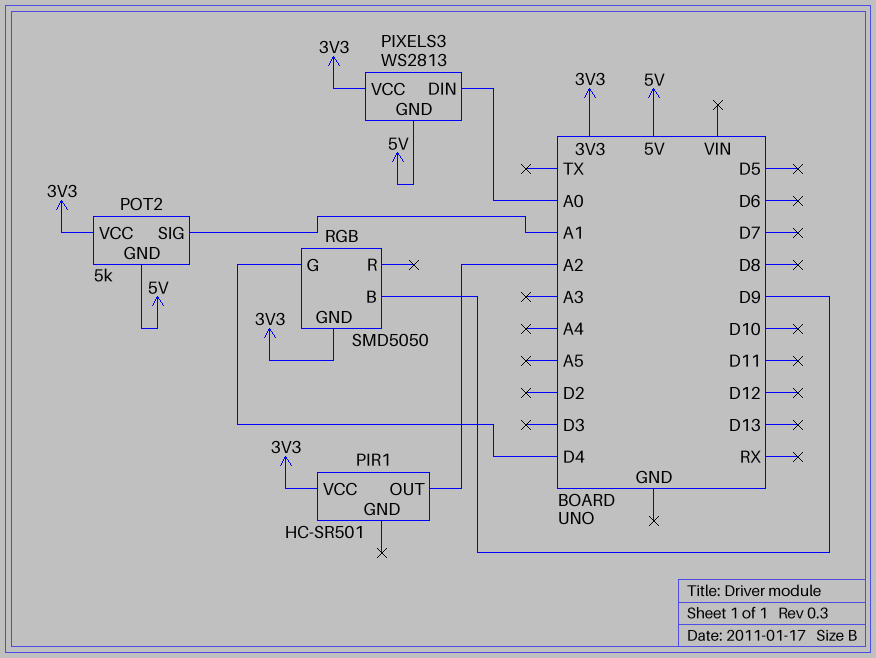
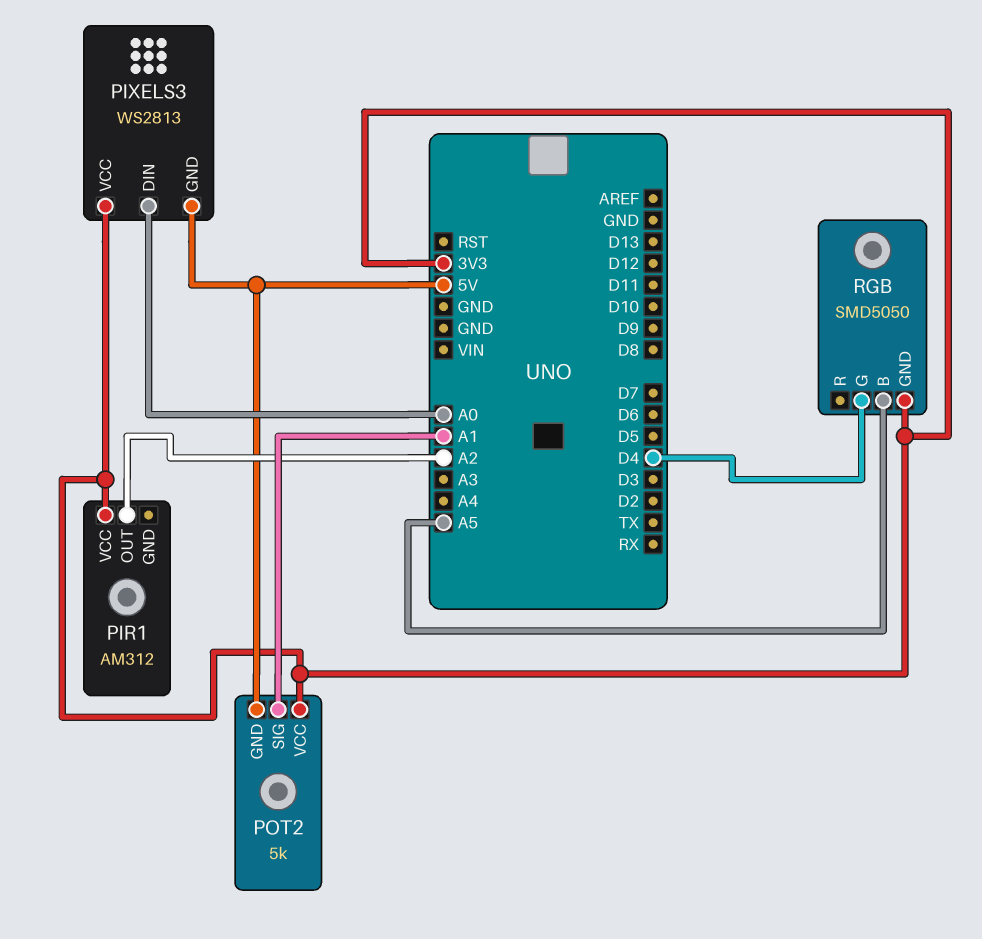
PIR1: HC-SR501 -> AM312
RGB pin B: D9 -> A5

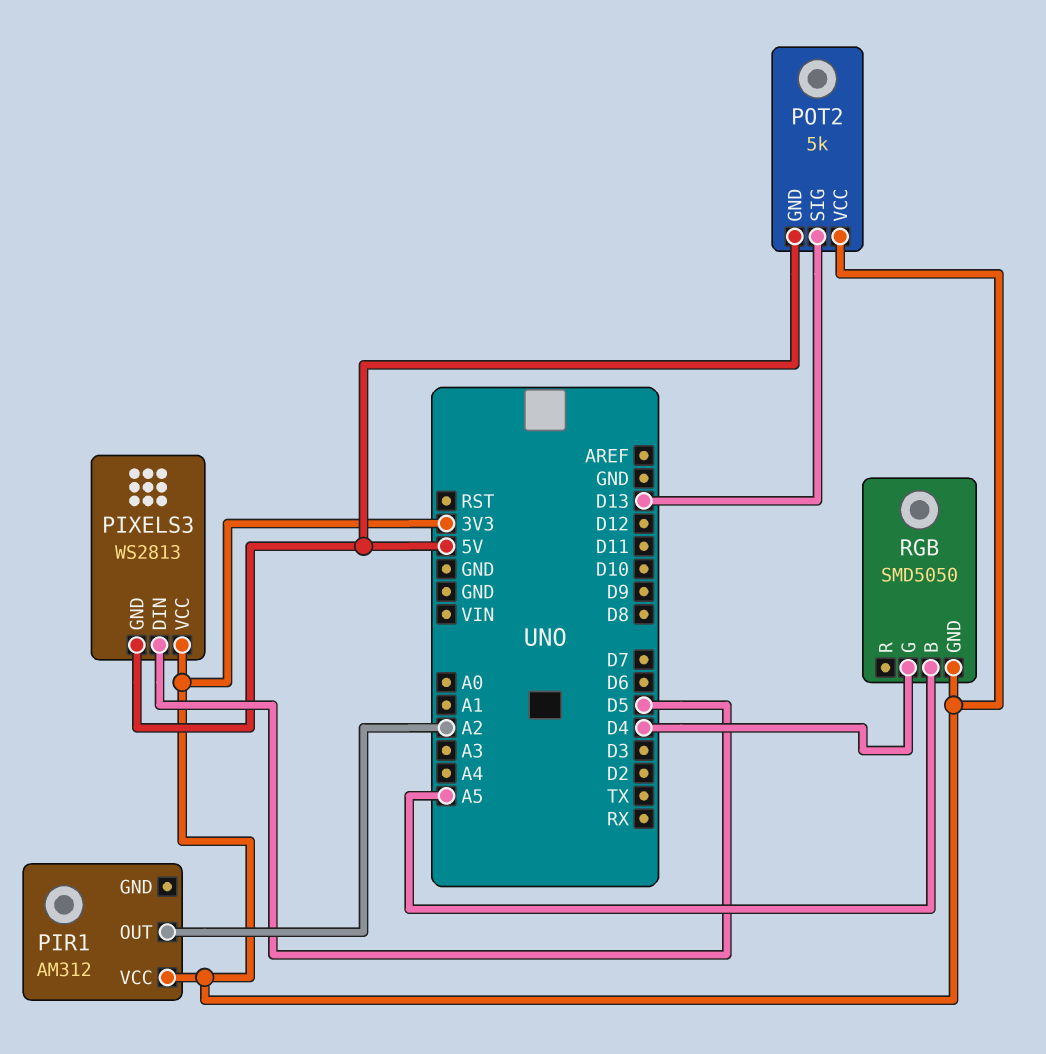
PIXELS3 pin DIN: A0 -> D5
POT2 pin SIG: A1 -> D13

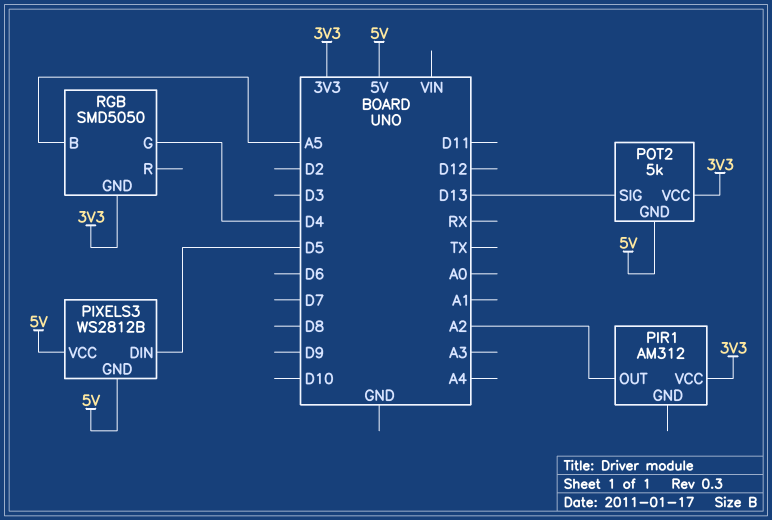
PIXELS3: WS2813 -> WS2812B
PIXELS3 pin VCC: 3V3 -> 5V

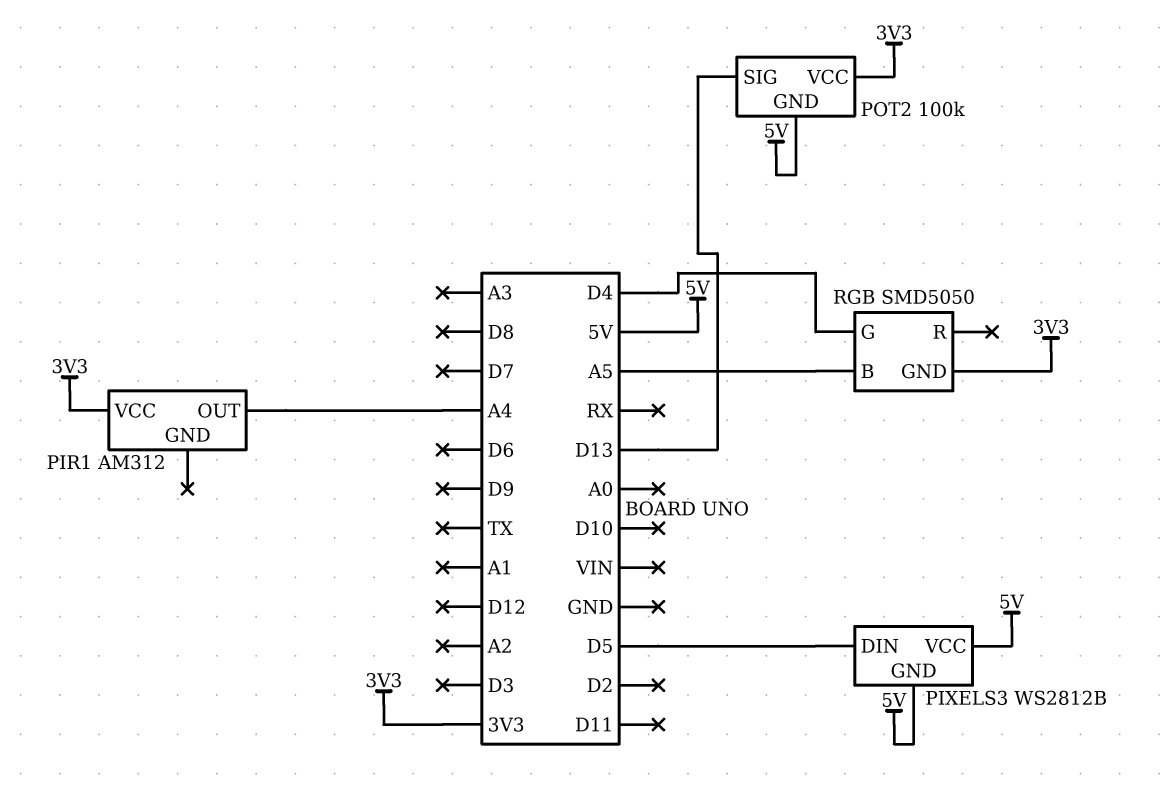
PIR1 pin OUT: A2 -> A4
POT2: 5k -> 100k

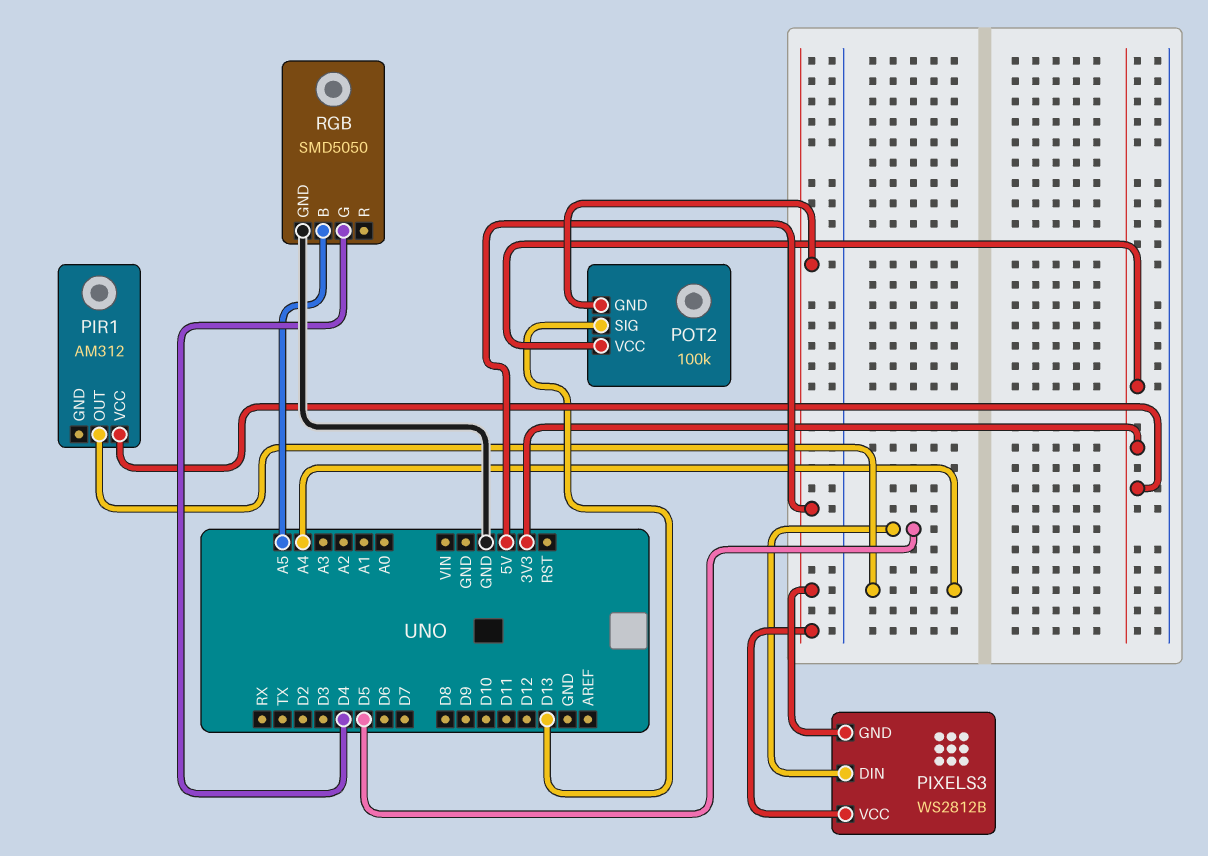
RGB pin GND: 3V3 -> GND

